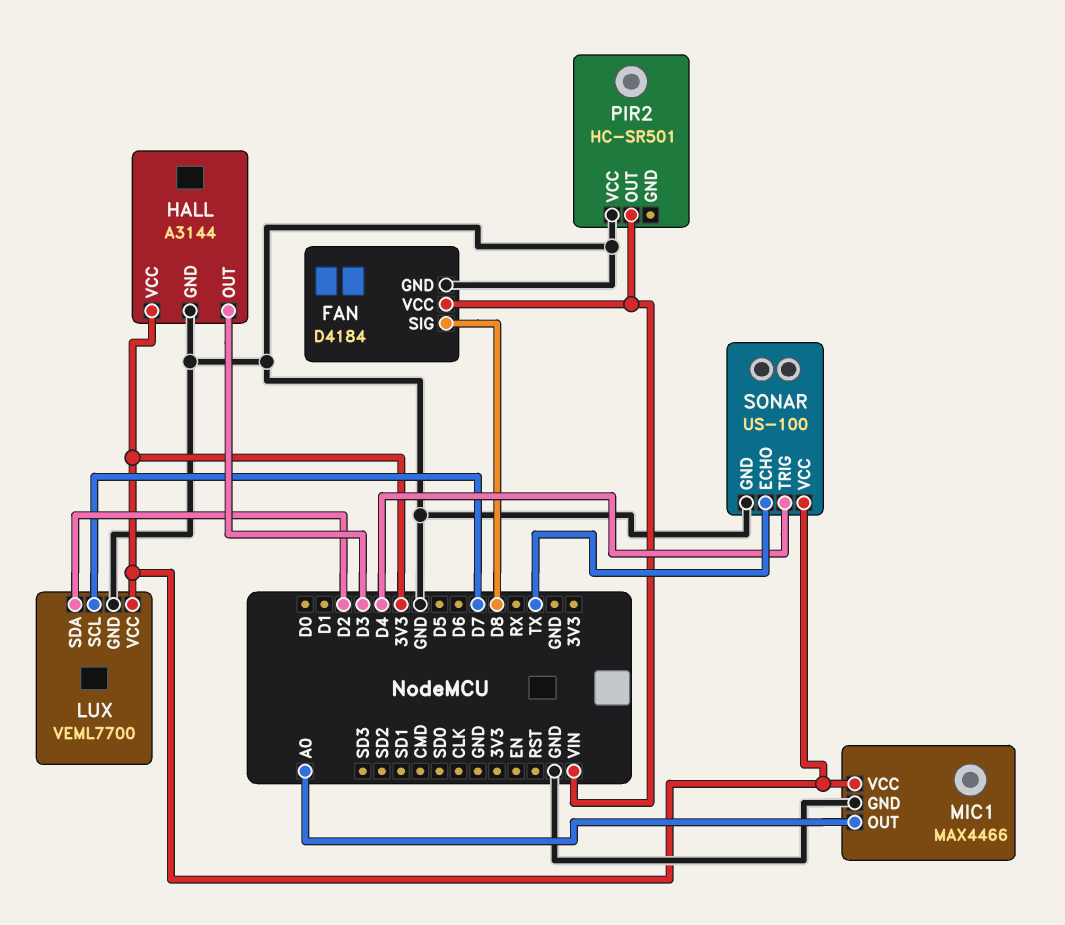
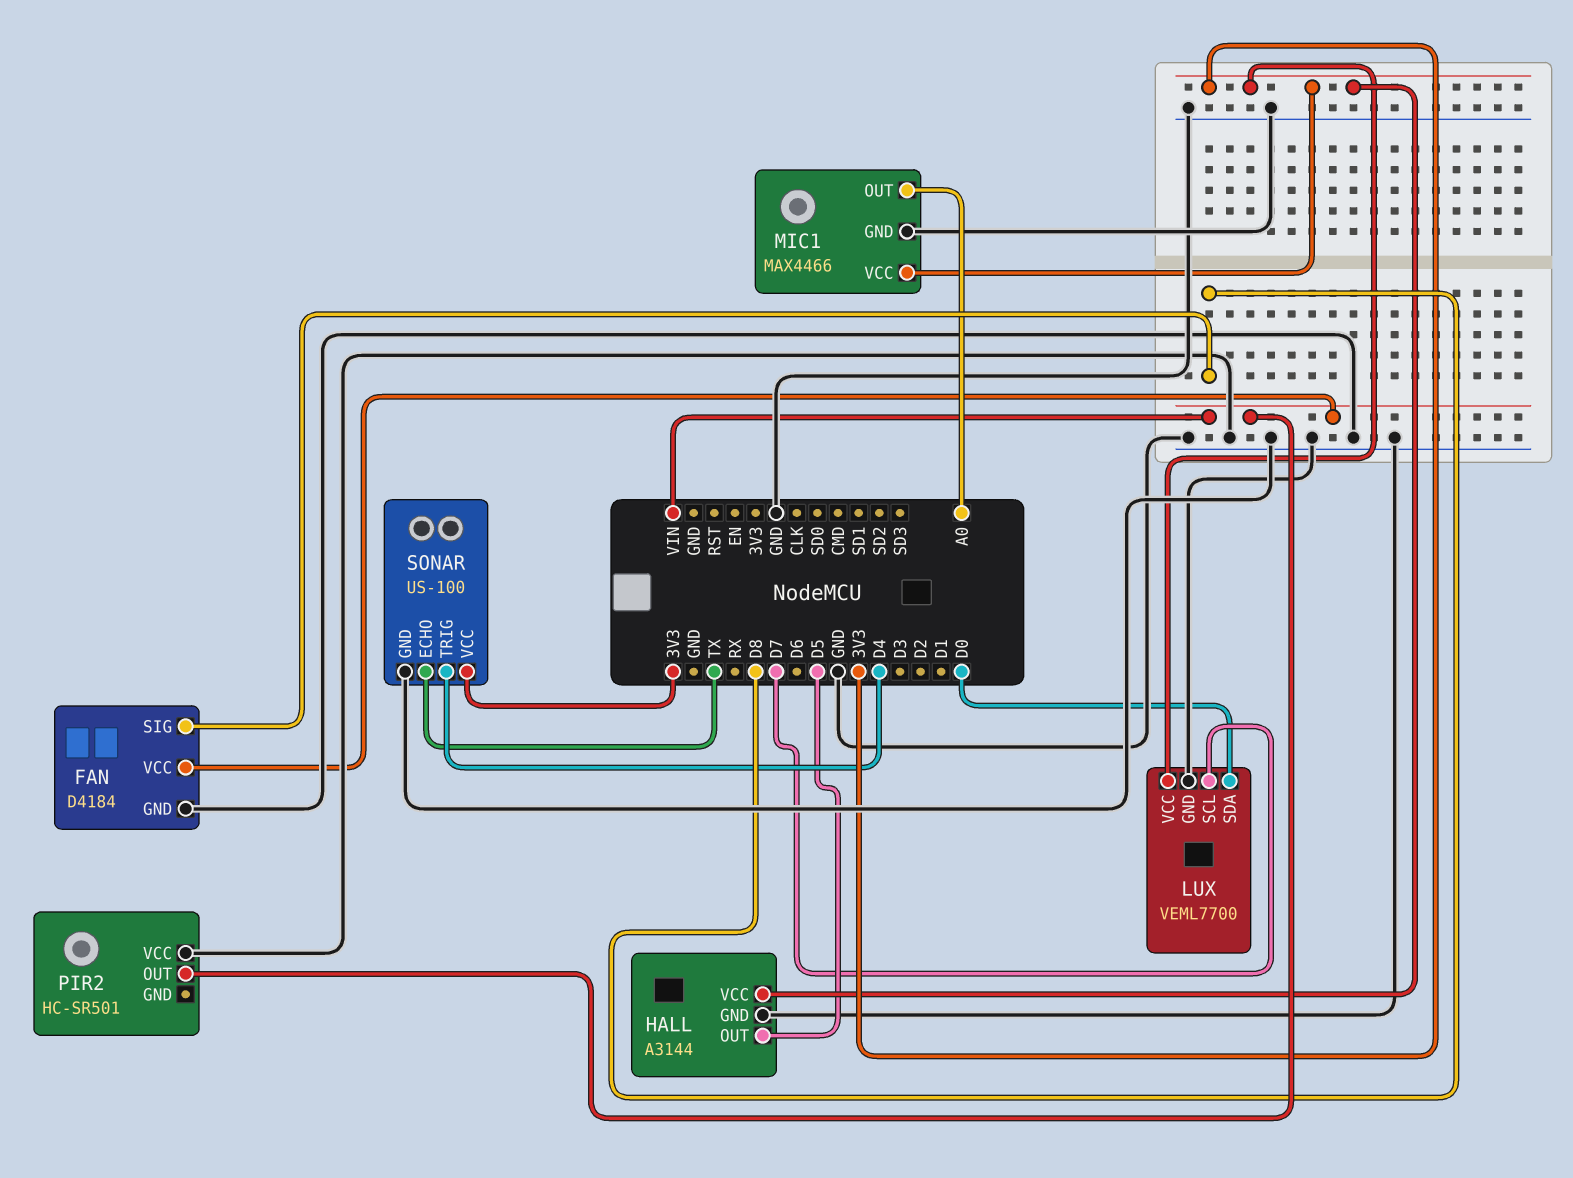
HALL pin OUT: D3 -> D5
LUX pin SDA: D2 -> D0

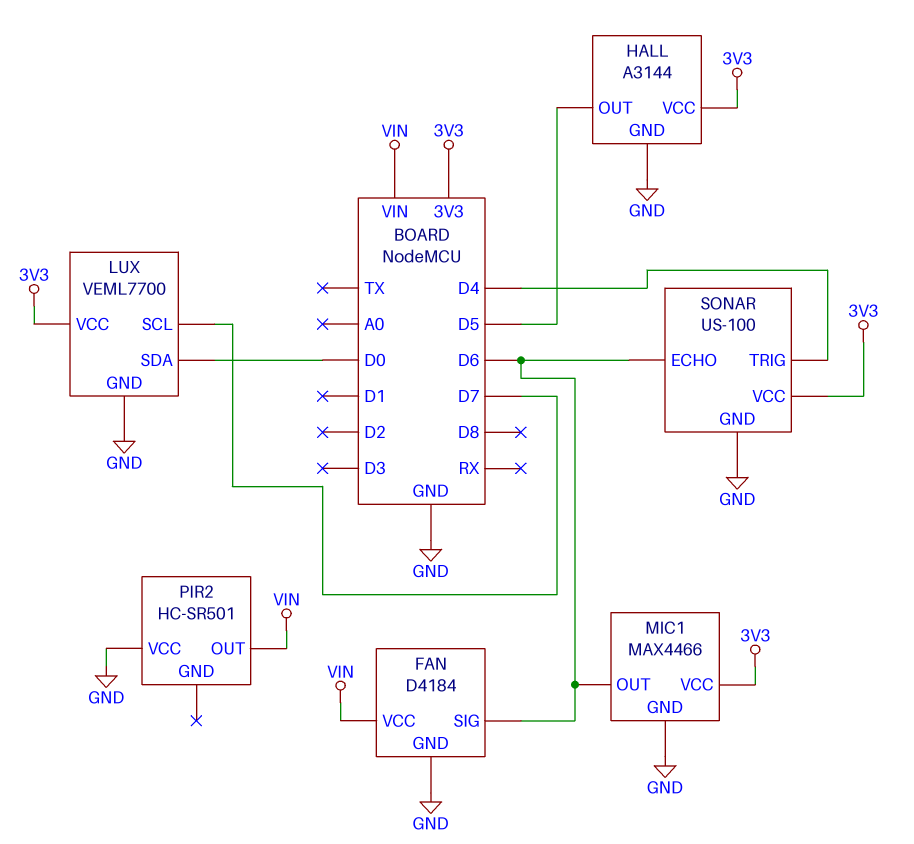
FAN pin SIG: D8 -> D6
MIC1 pin OUT: A0 -> D6
SONAR pin ECHO: TX -> D6

